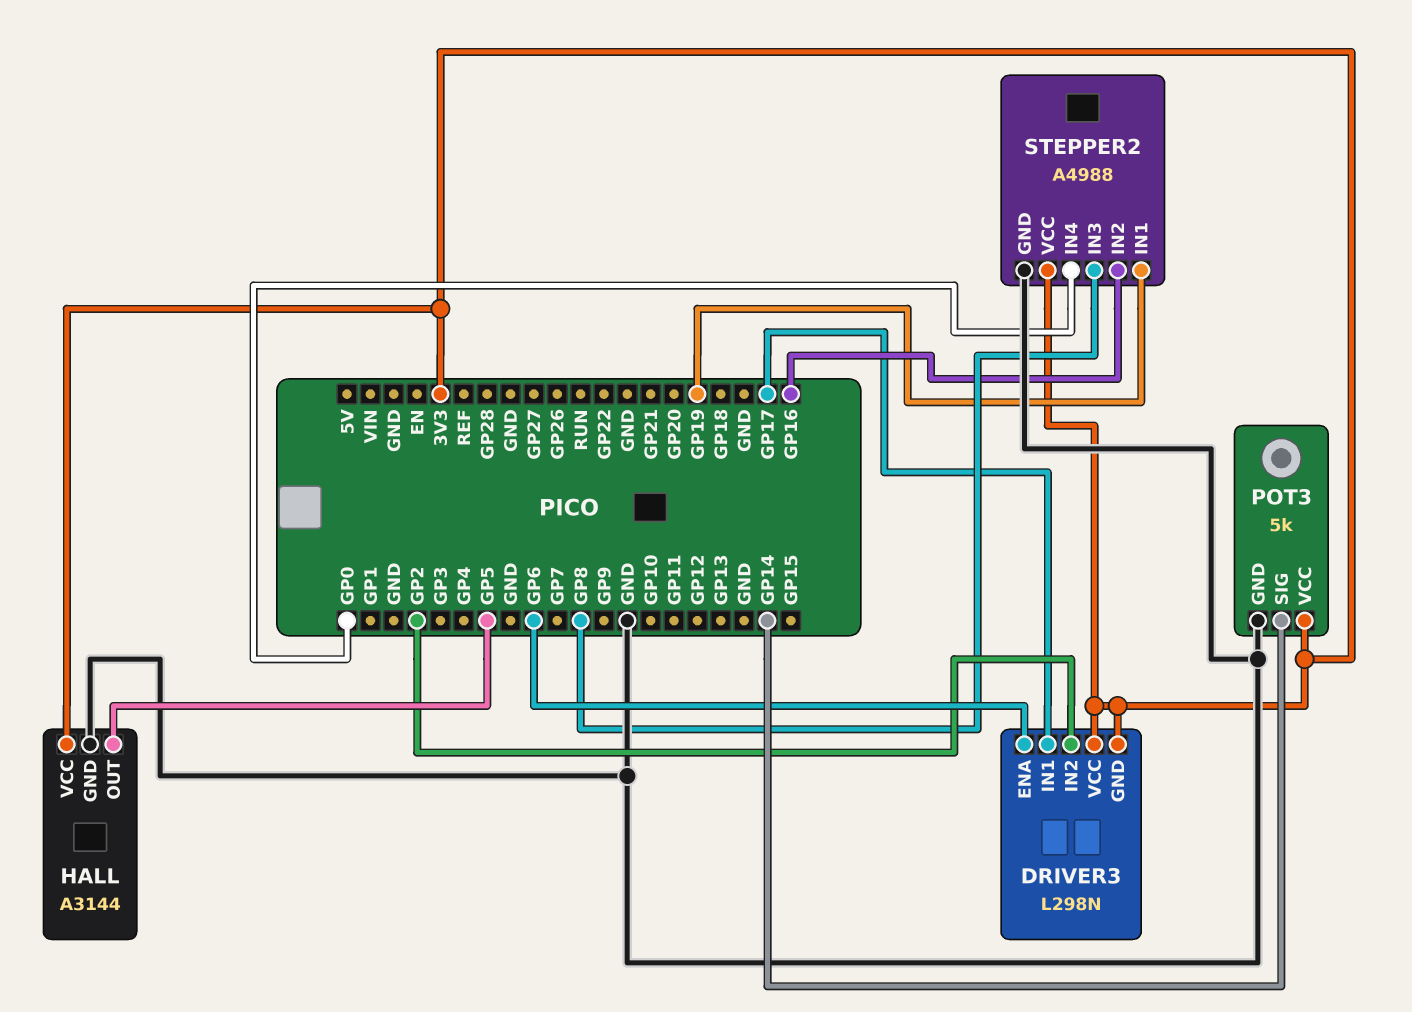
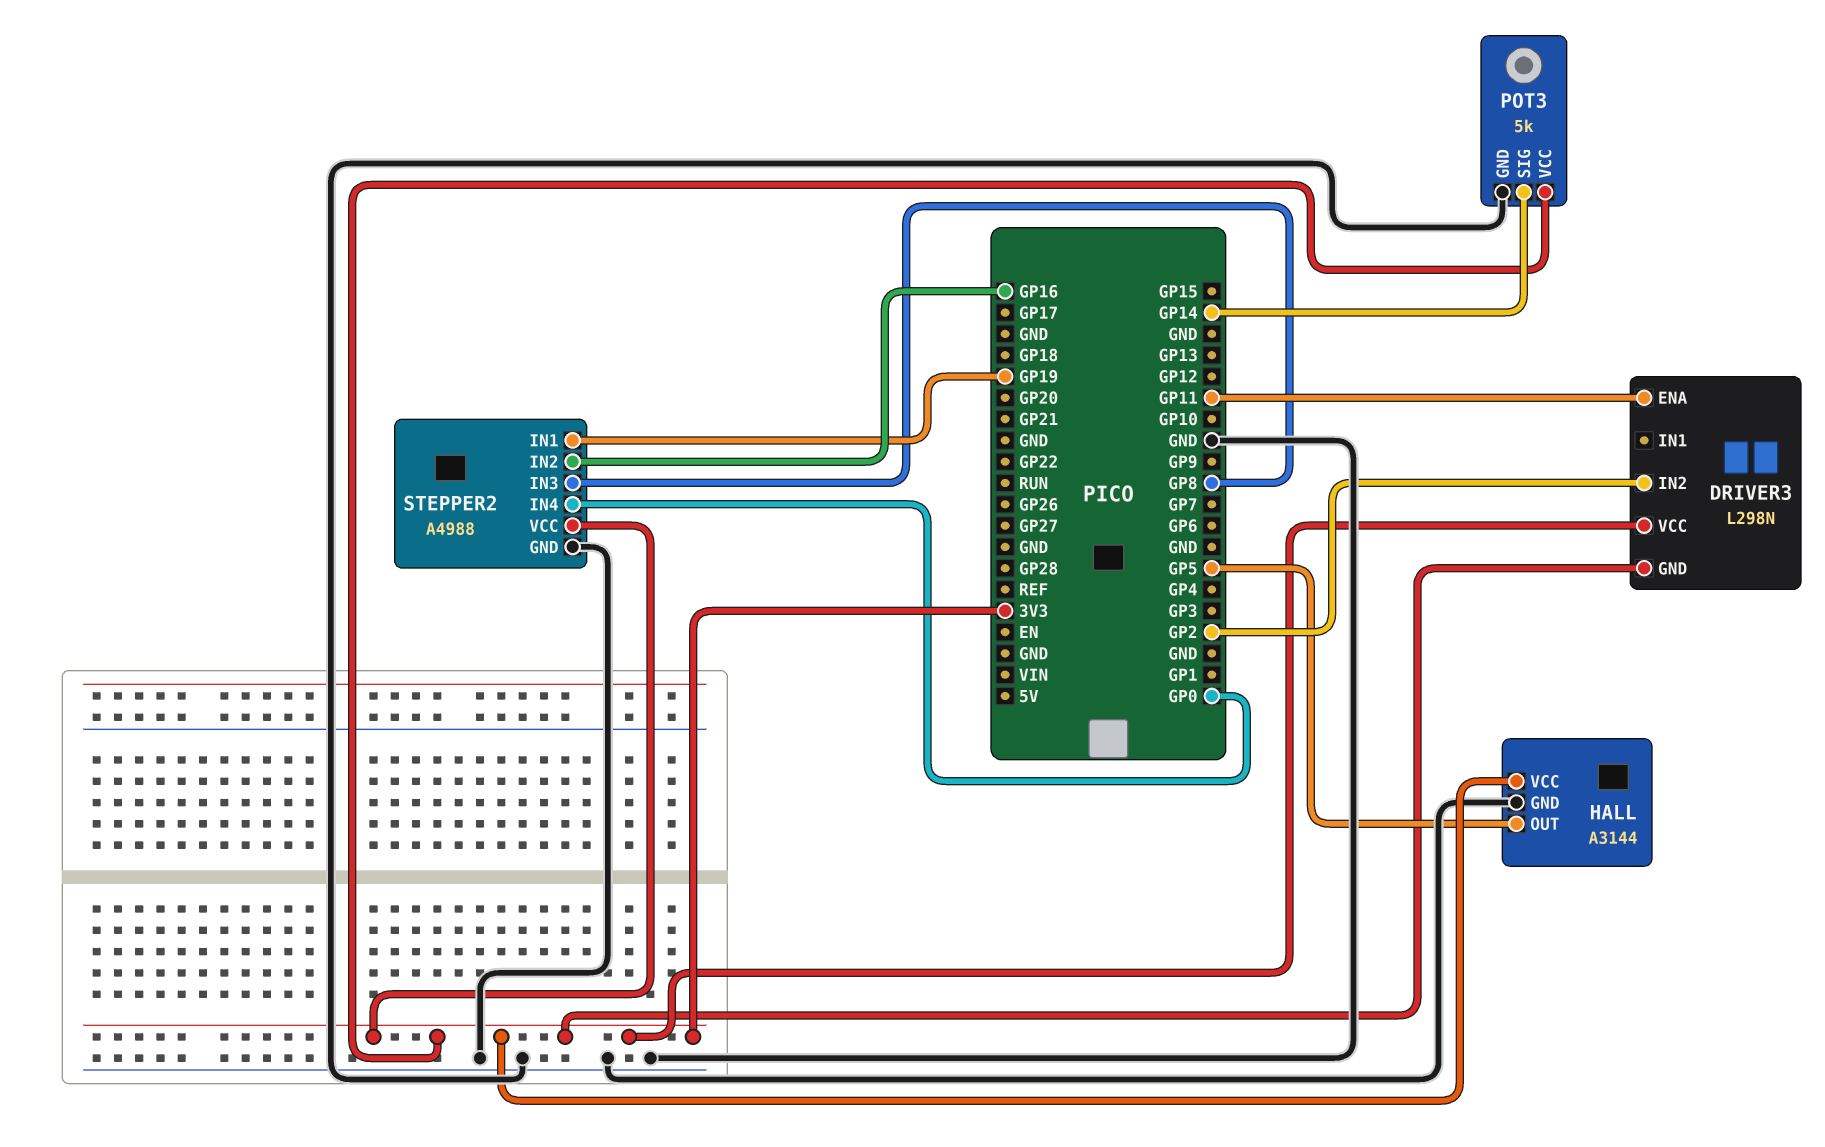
DRIVER3 pin ENA: GP6 -> GP11
DRIVER3 pin IN1: GP17 -> none

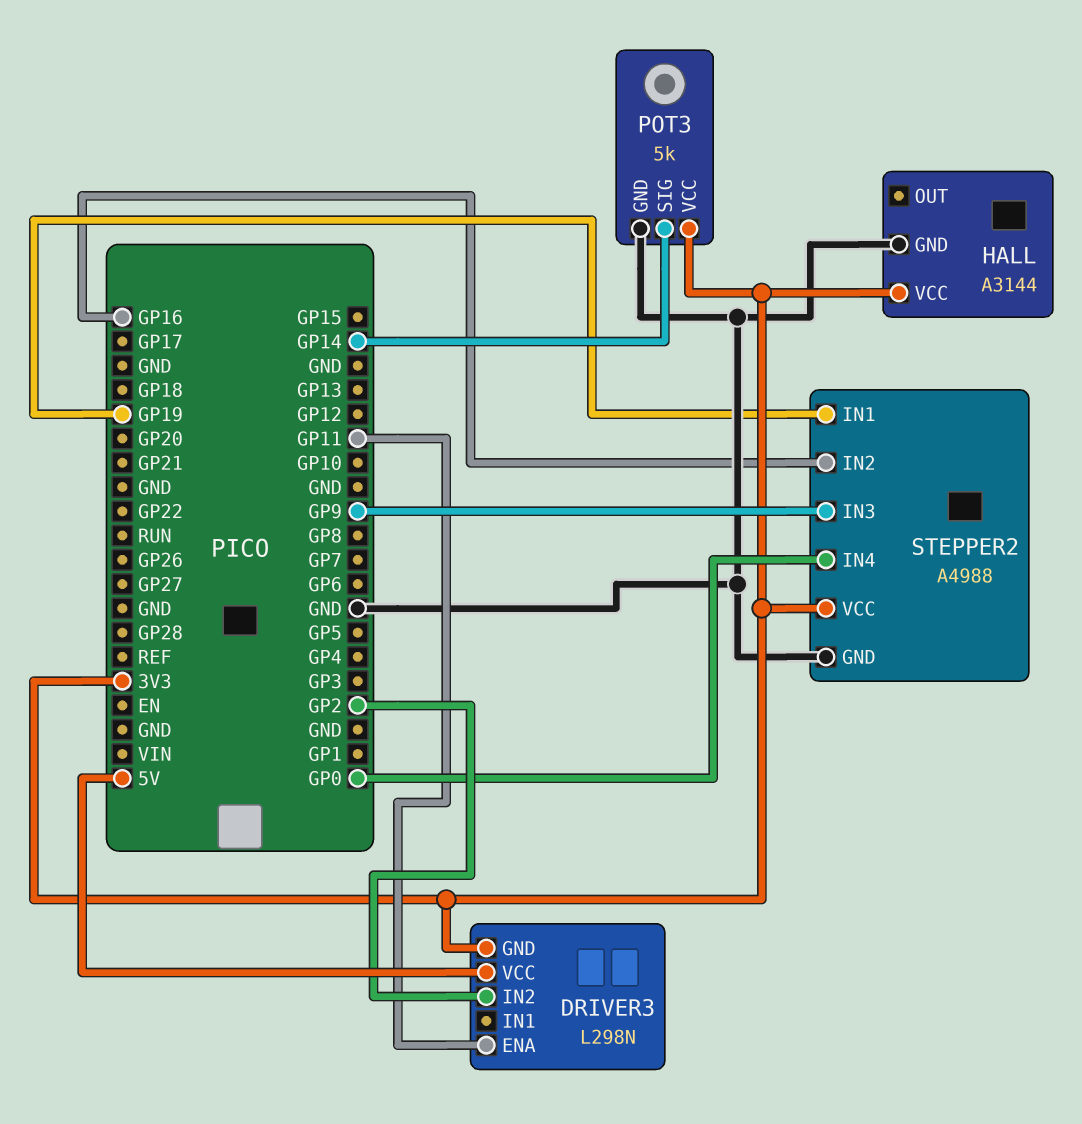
DRIVER3 pin VCC: 3V3 -> 5V
HALL pin OUT: GP5 -> none
STEPPER2 pin IN3: GP8 -> GP9

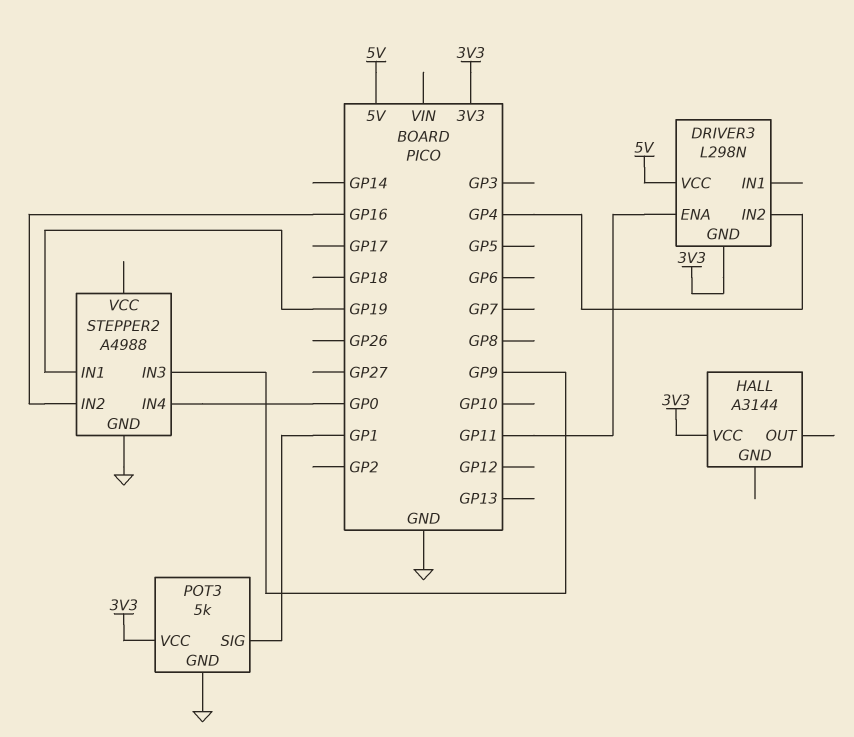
DRIVER3 pin IN2: GP2 -> GP4
HALL pin GND: GND -> none
POT3 pin SIG: GP14 -> GP1
STEPPER2 pin VCC: 3V3 -> none

